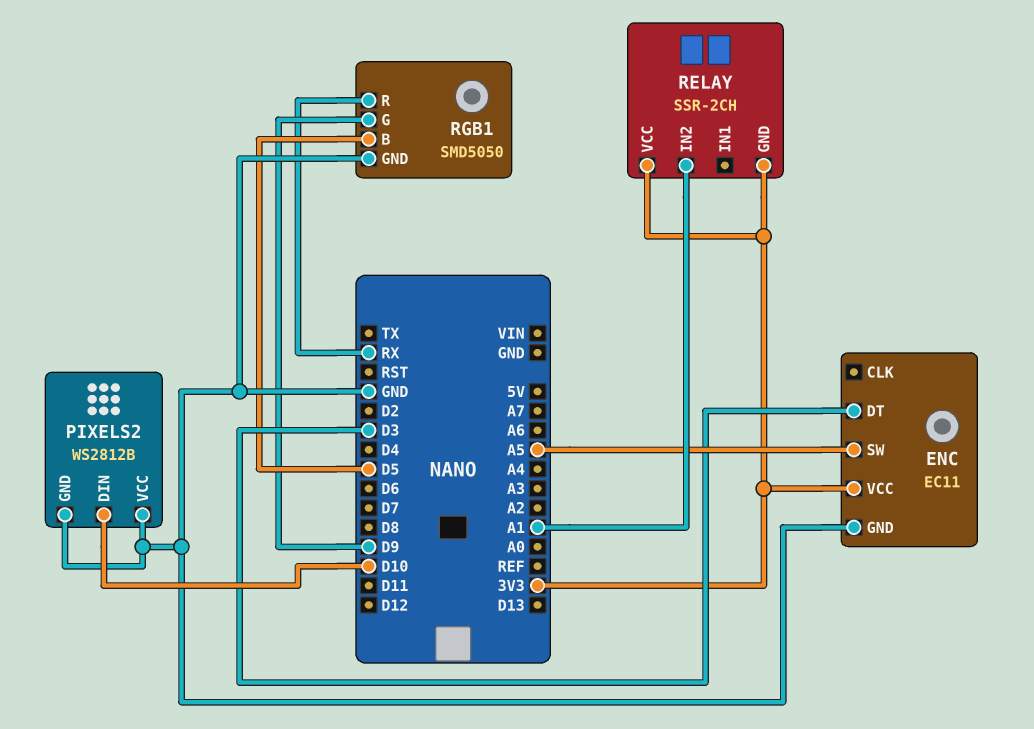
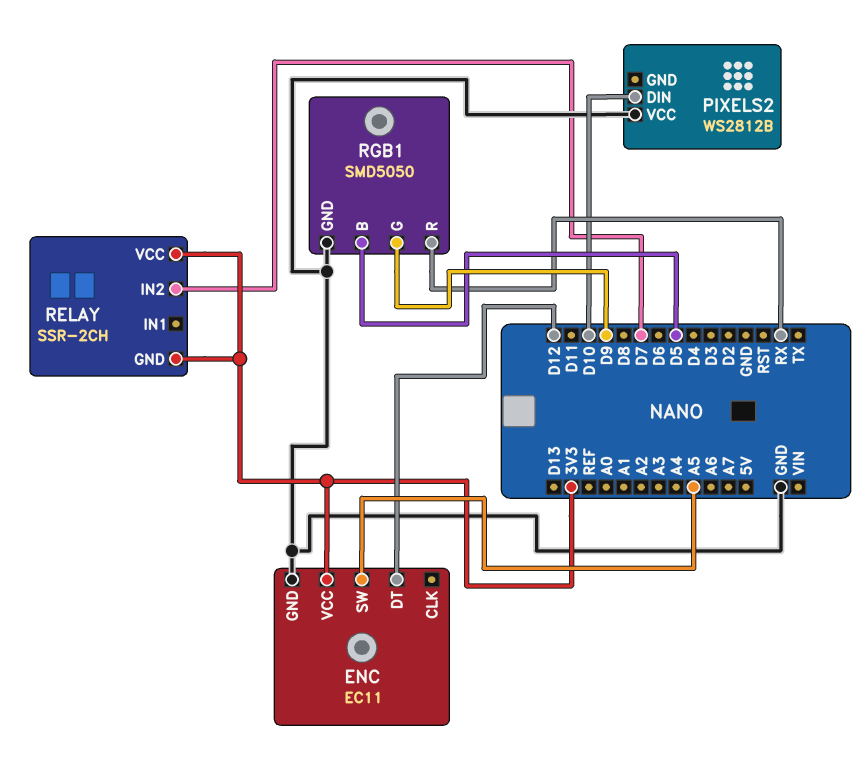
ENC pin DT: D3 -> D12
PIXELS2 pin GND: GND -> none
RELAY pin IN2: A1 -> D7

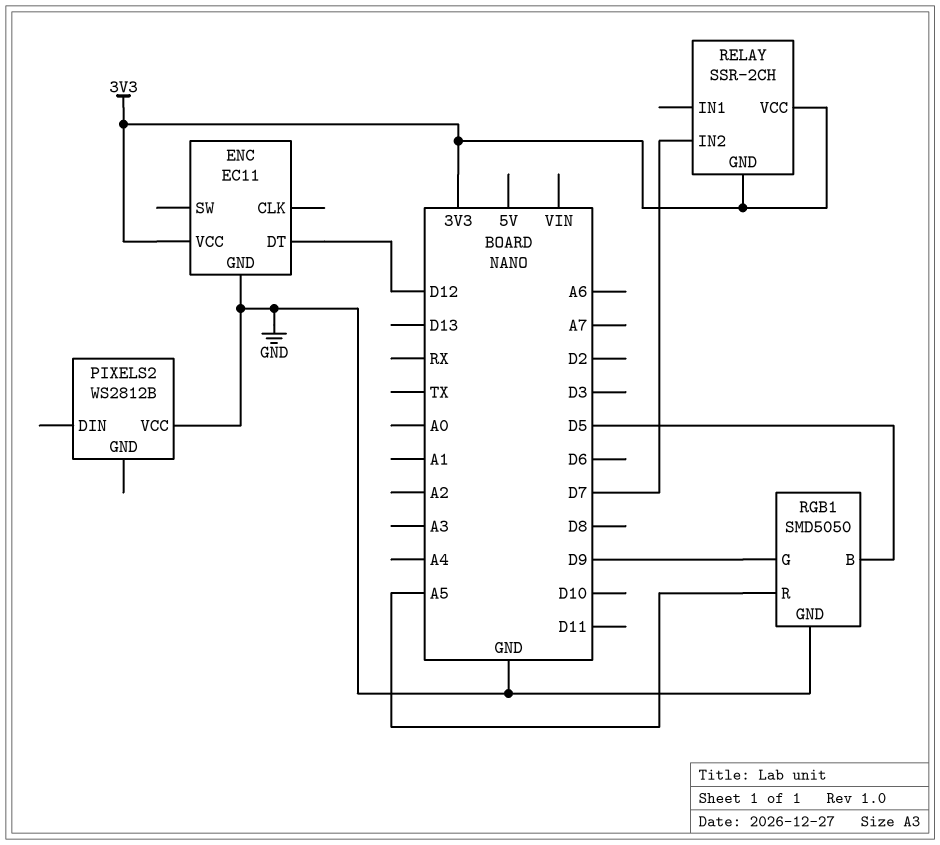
ENC pin SW: A5 -> none
PIXELS2 pin DIN: D10 -> none
RGB1 pin R: RX -> A5

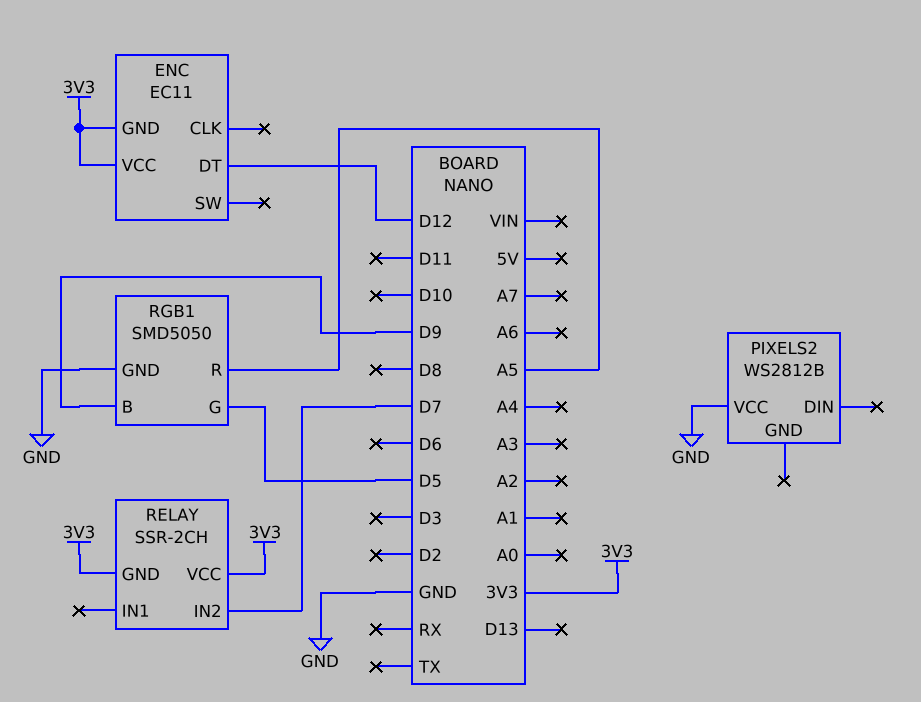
ENC pin GND: GND -> 3V3
RGB1 pin B: D5 -> D9
RGB1 pin G: D9 -> D5

